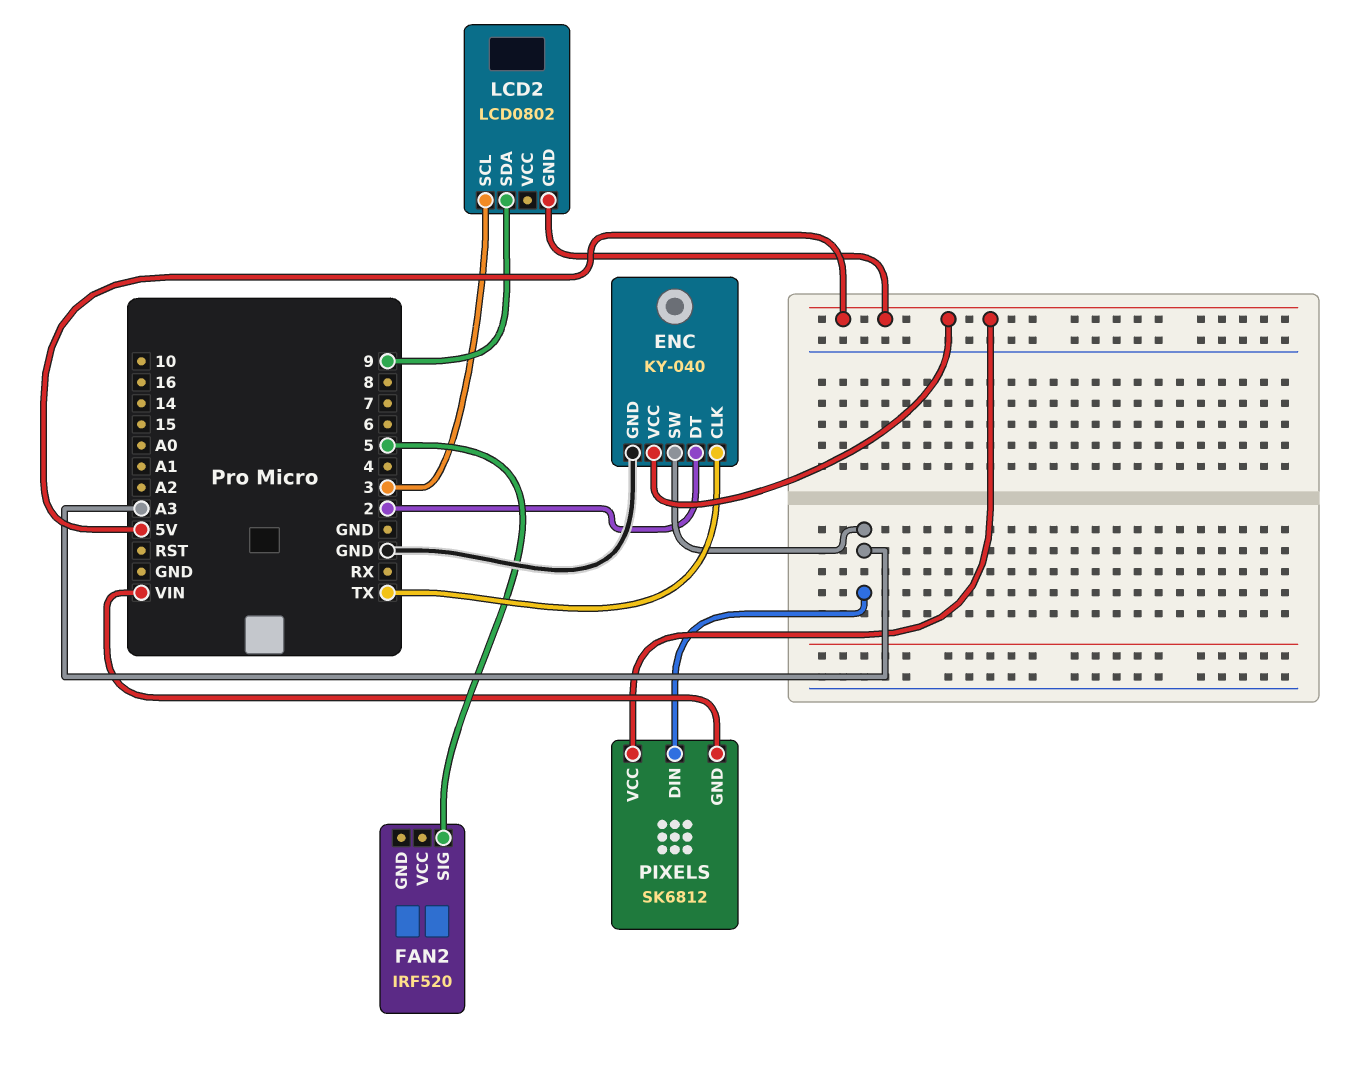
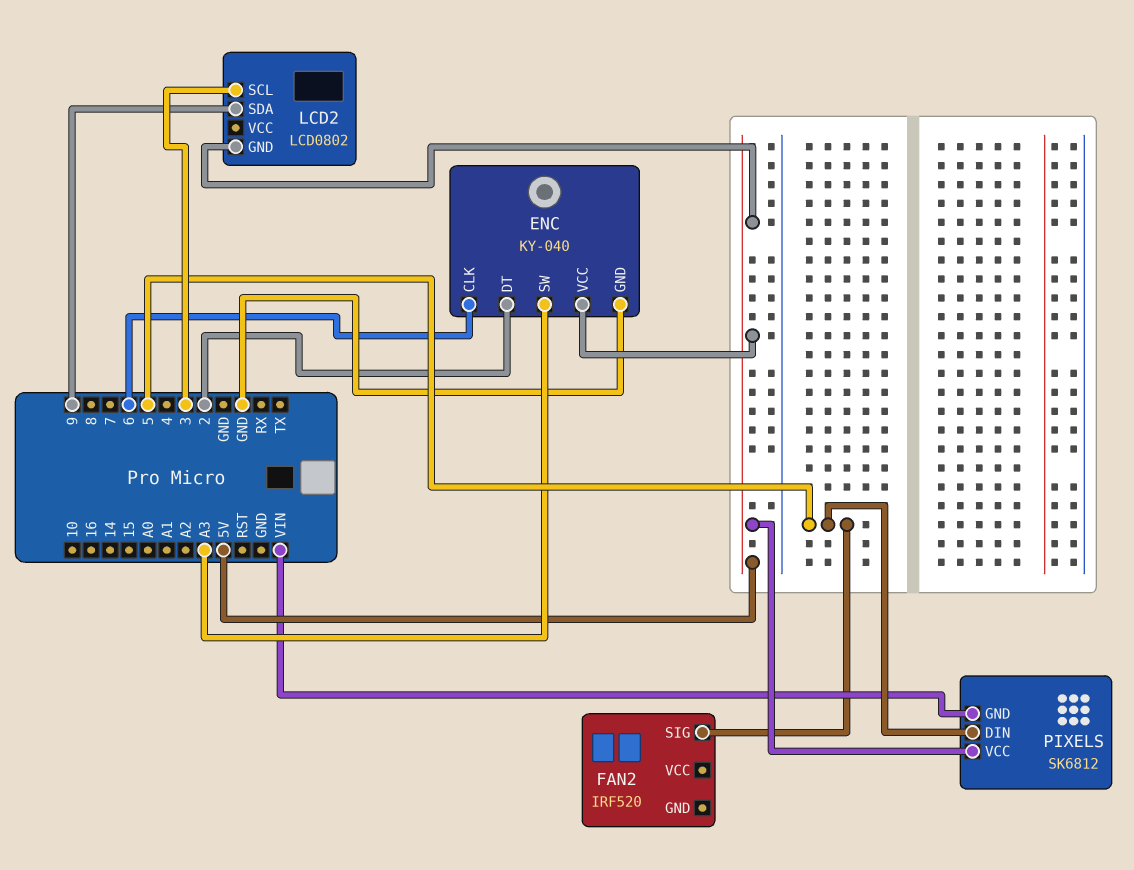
ENC pin CLK: TX -> 6
PIXELS pin DIN: A3 -> 5

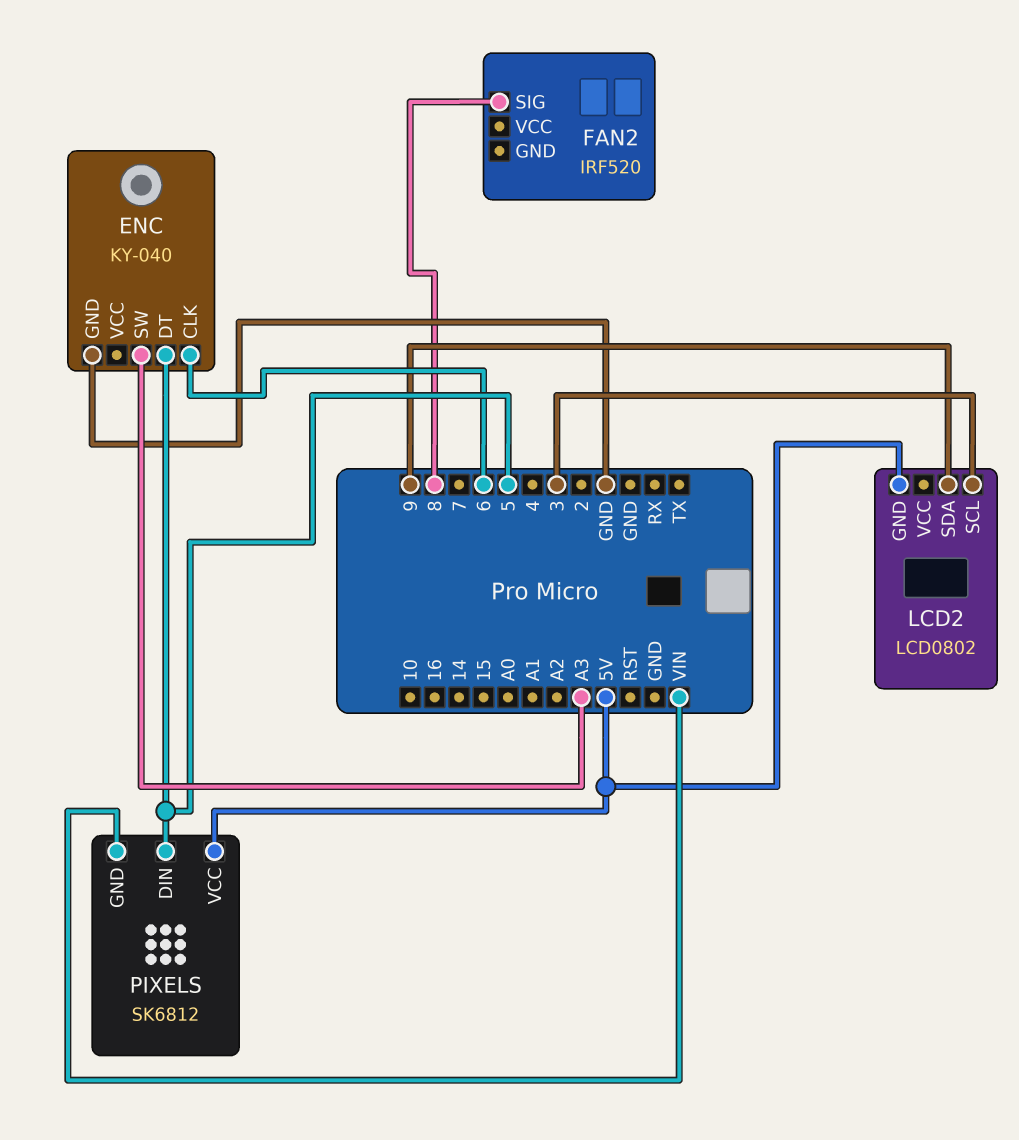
ENC pin DT: 2 -> 5
ENC pin VCC: 5V -> none
FAN2 pin SIG: 5 -> 8

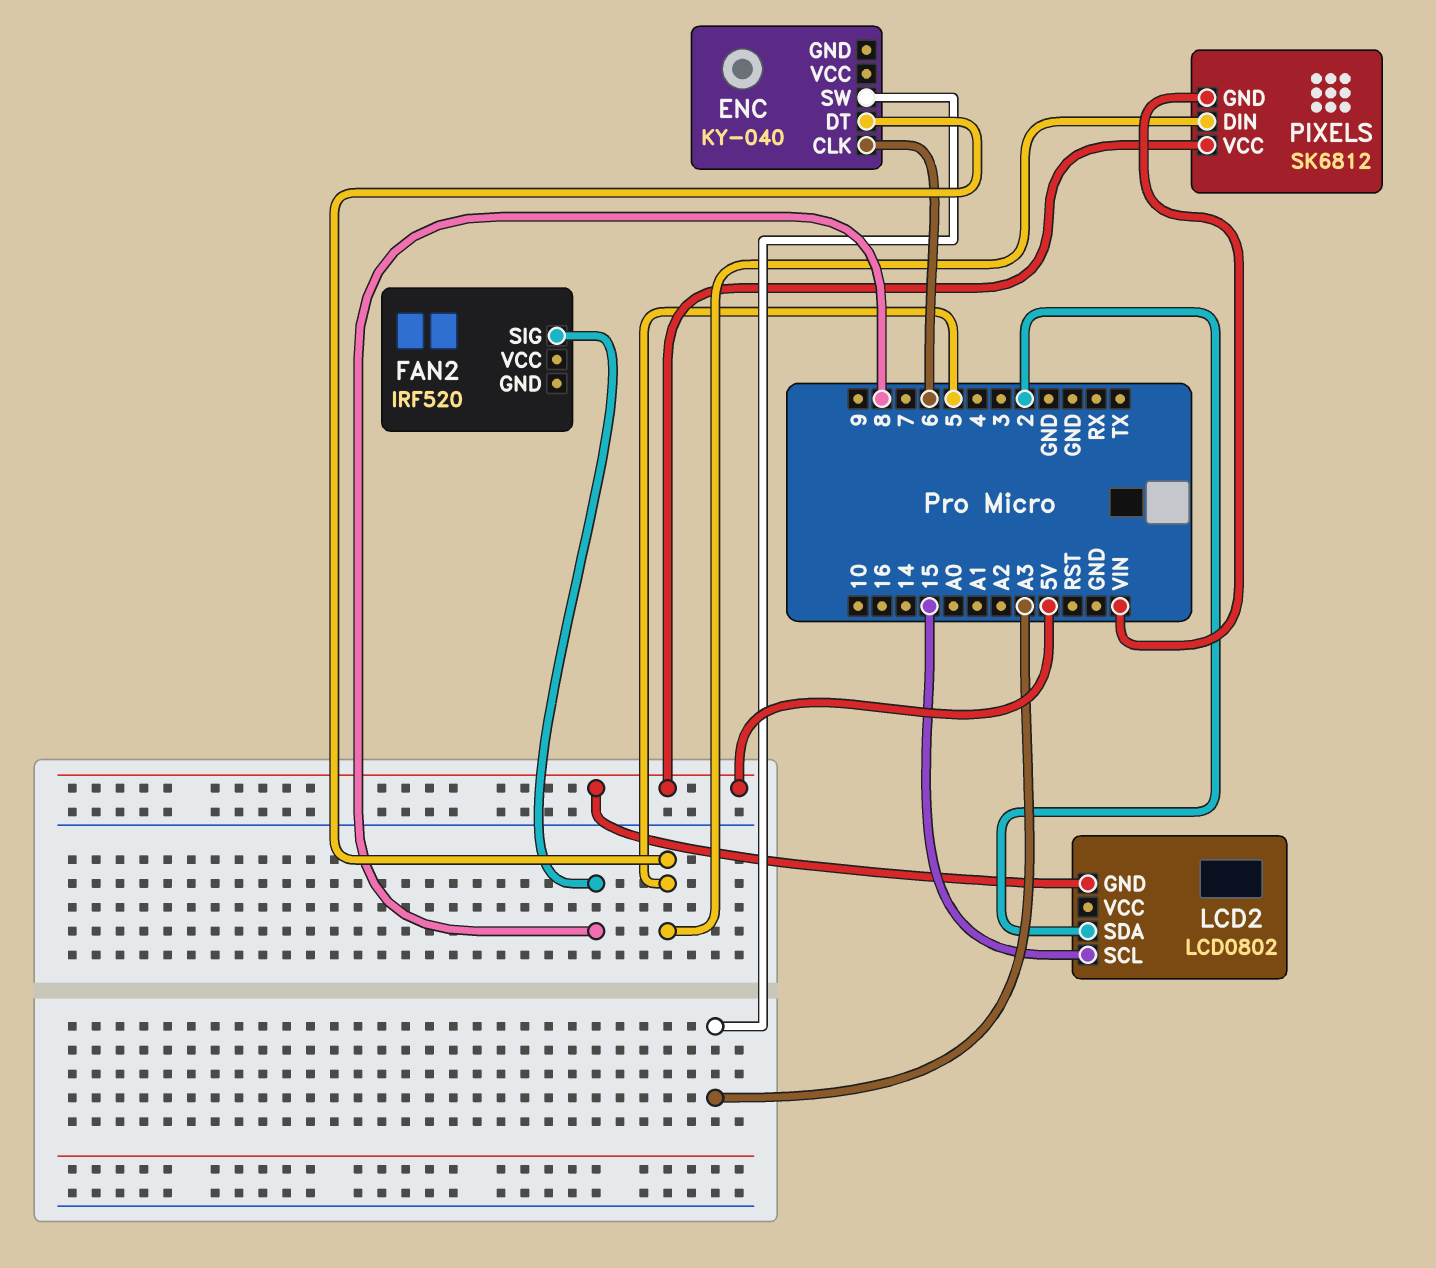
ENC pin GND: GND -> none
LCD2 pin SCL: 3 -> 15
LCD2 pin SDA: 9 -> 2

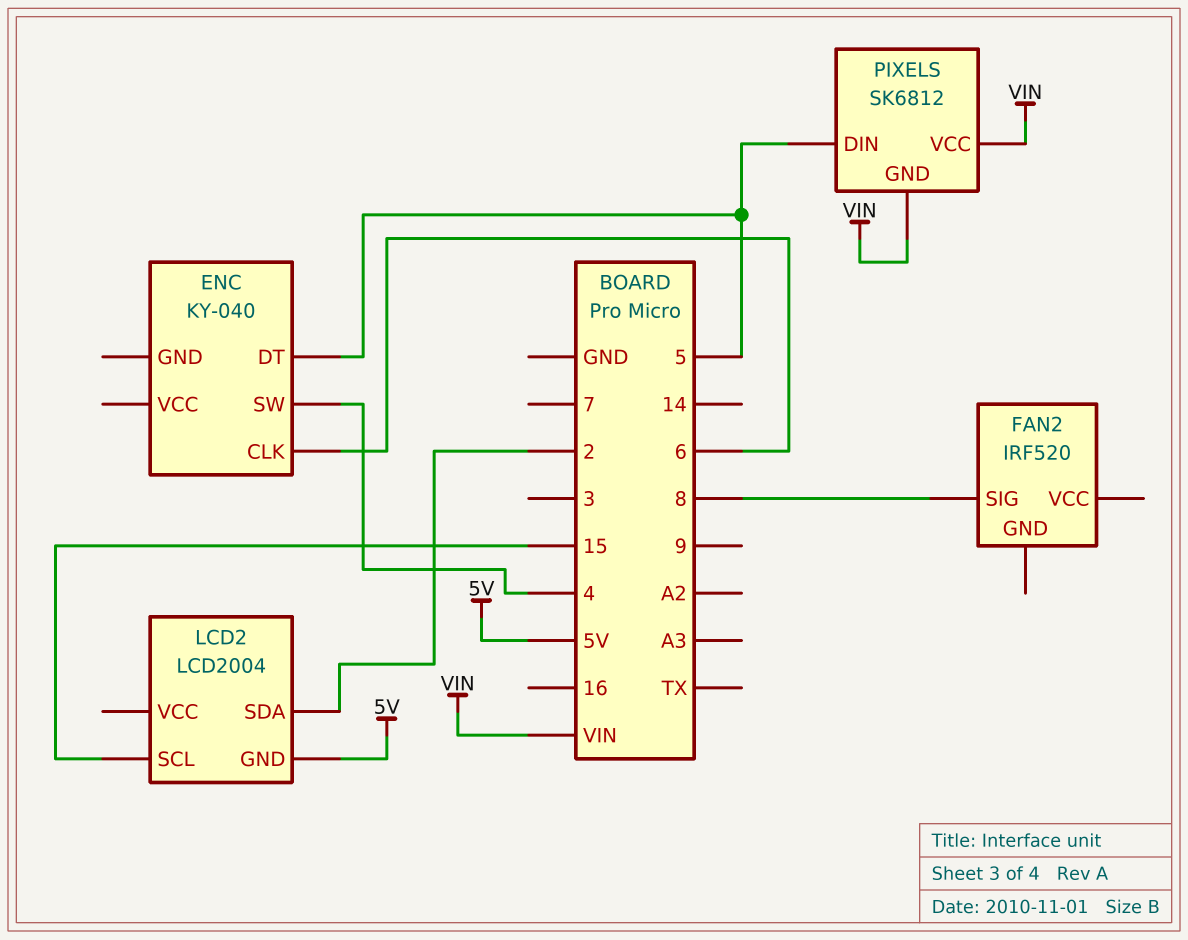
ENC pin SW: A3 -> 4
LCD2: LCD0802 -> LCD2004
PIXELS pin VCC: 5V -> VIN

